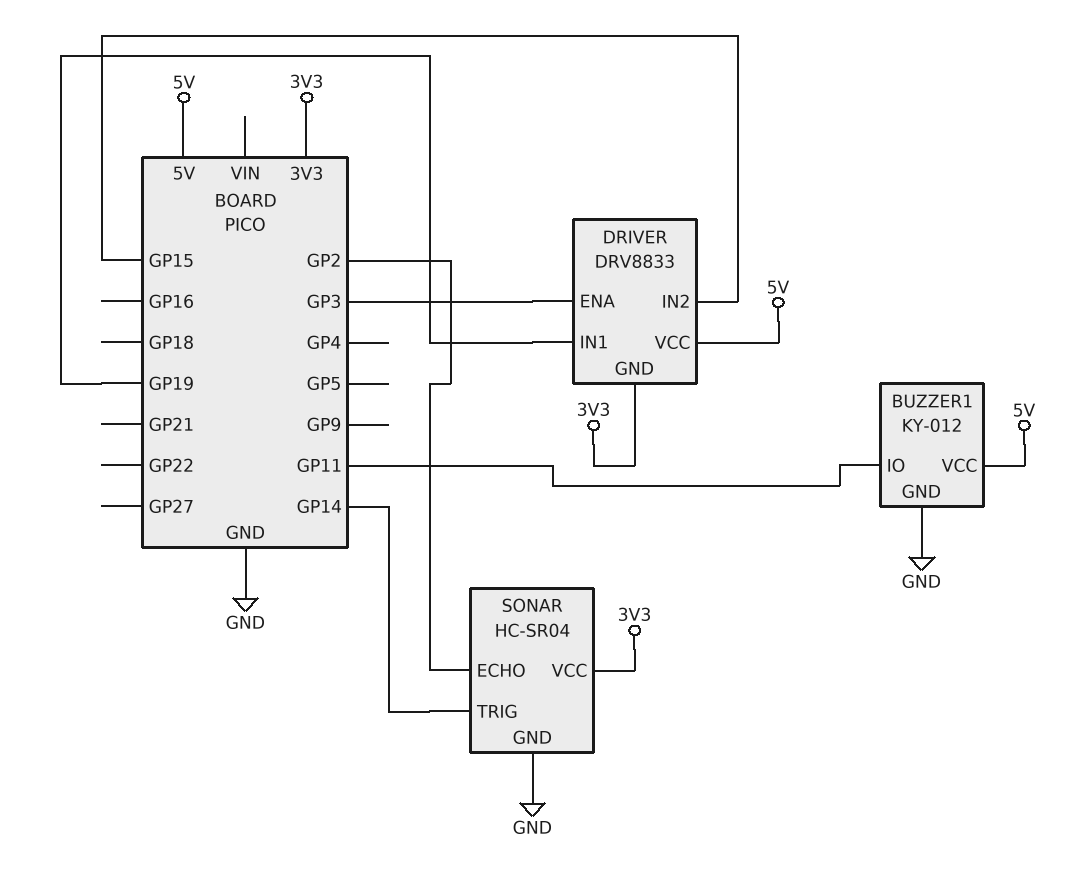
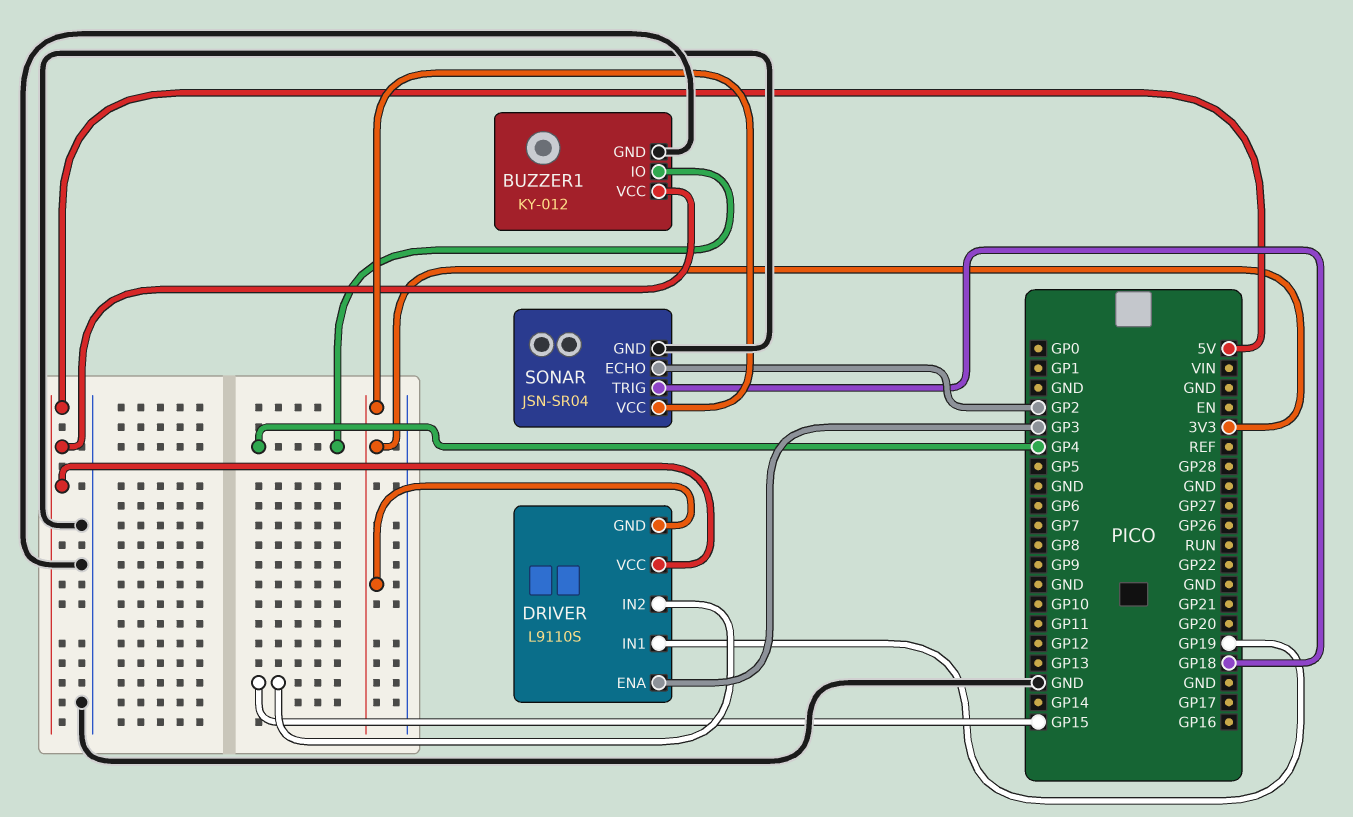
BUZZER1 pin IO: GP11 -> GP4
DRIVER: DRV8833 -> L9110S
SONAR: HC-SR04 -> JSN-SR04
SONAR pin TRIG: GP14 -> GP18

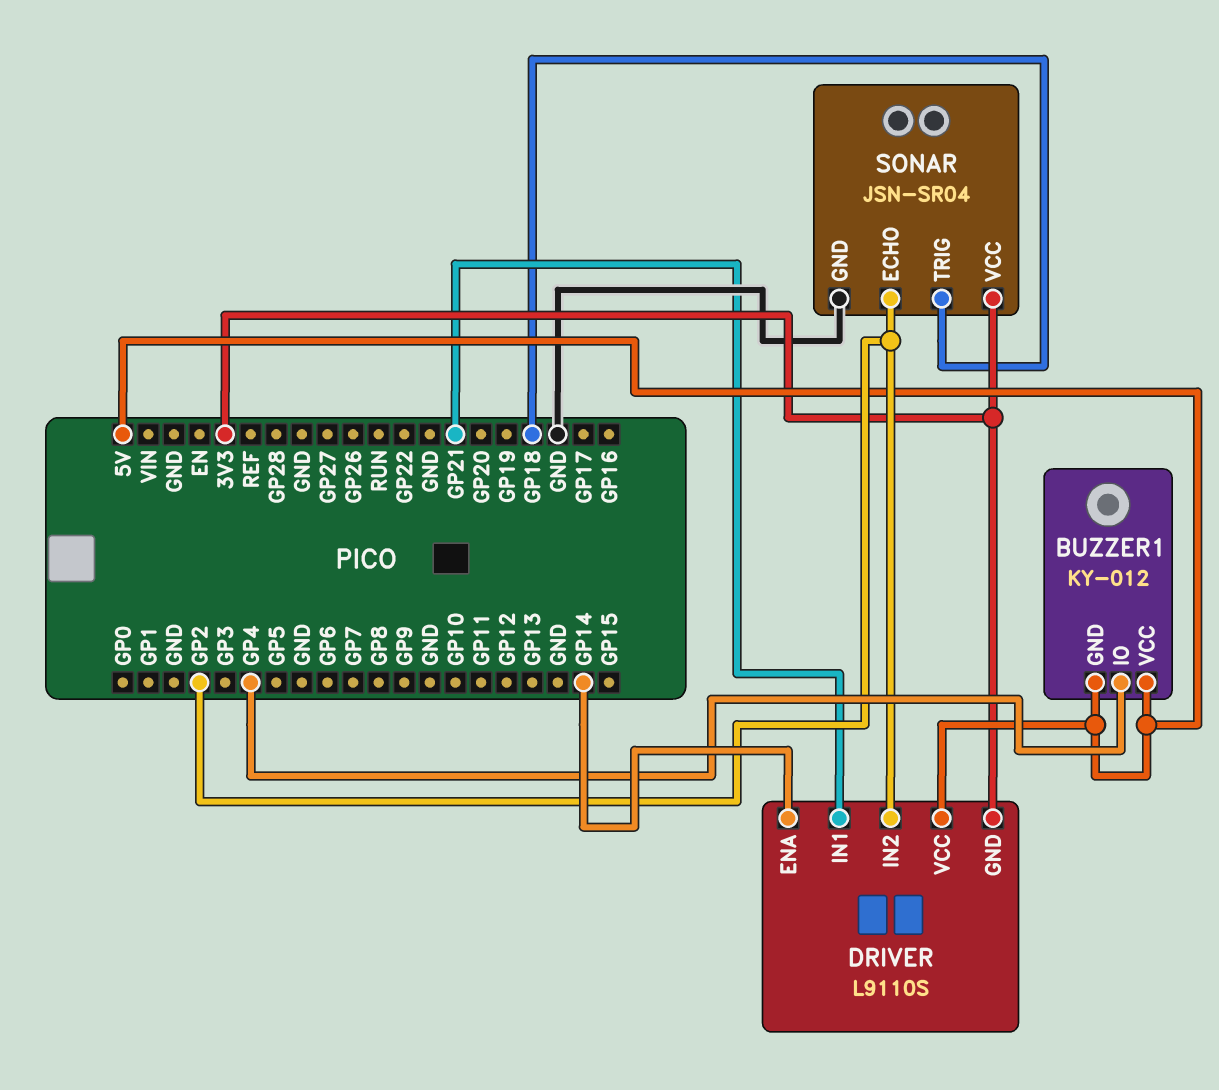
BUZZER1 pin GND: GND -> 5V
DRIVER pin ENA: GP3 -> GP14
DRIVER pin IN1: GP19 -> GP21
DRIVER pin IN2: GP15 -> GP2

